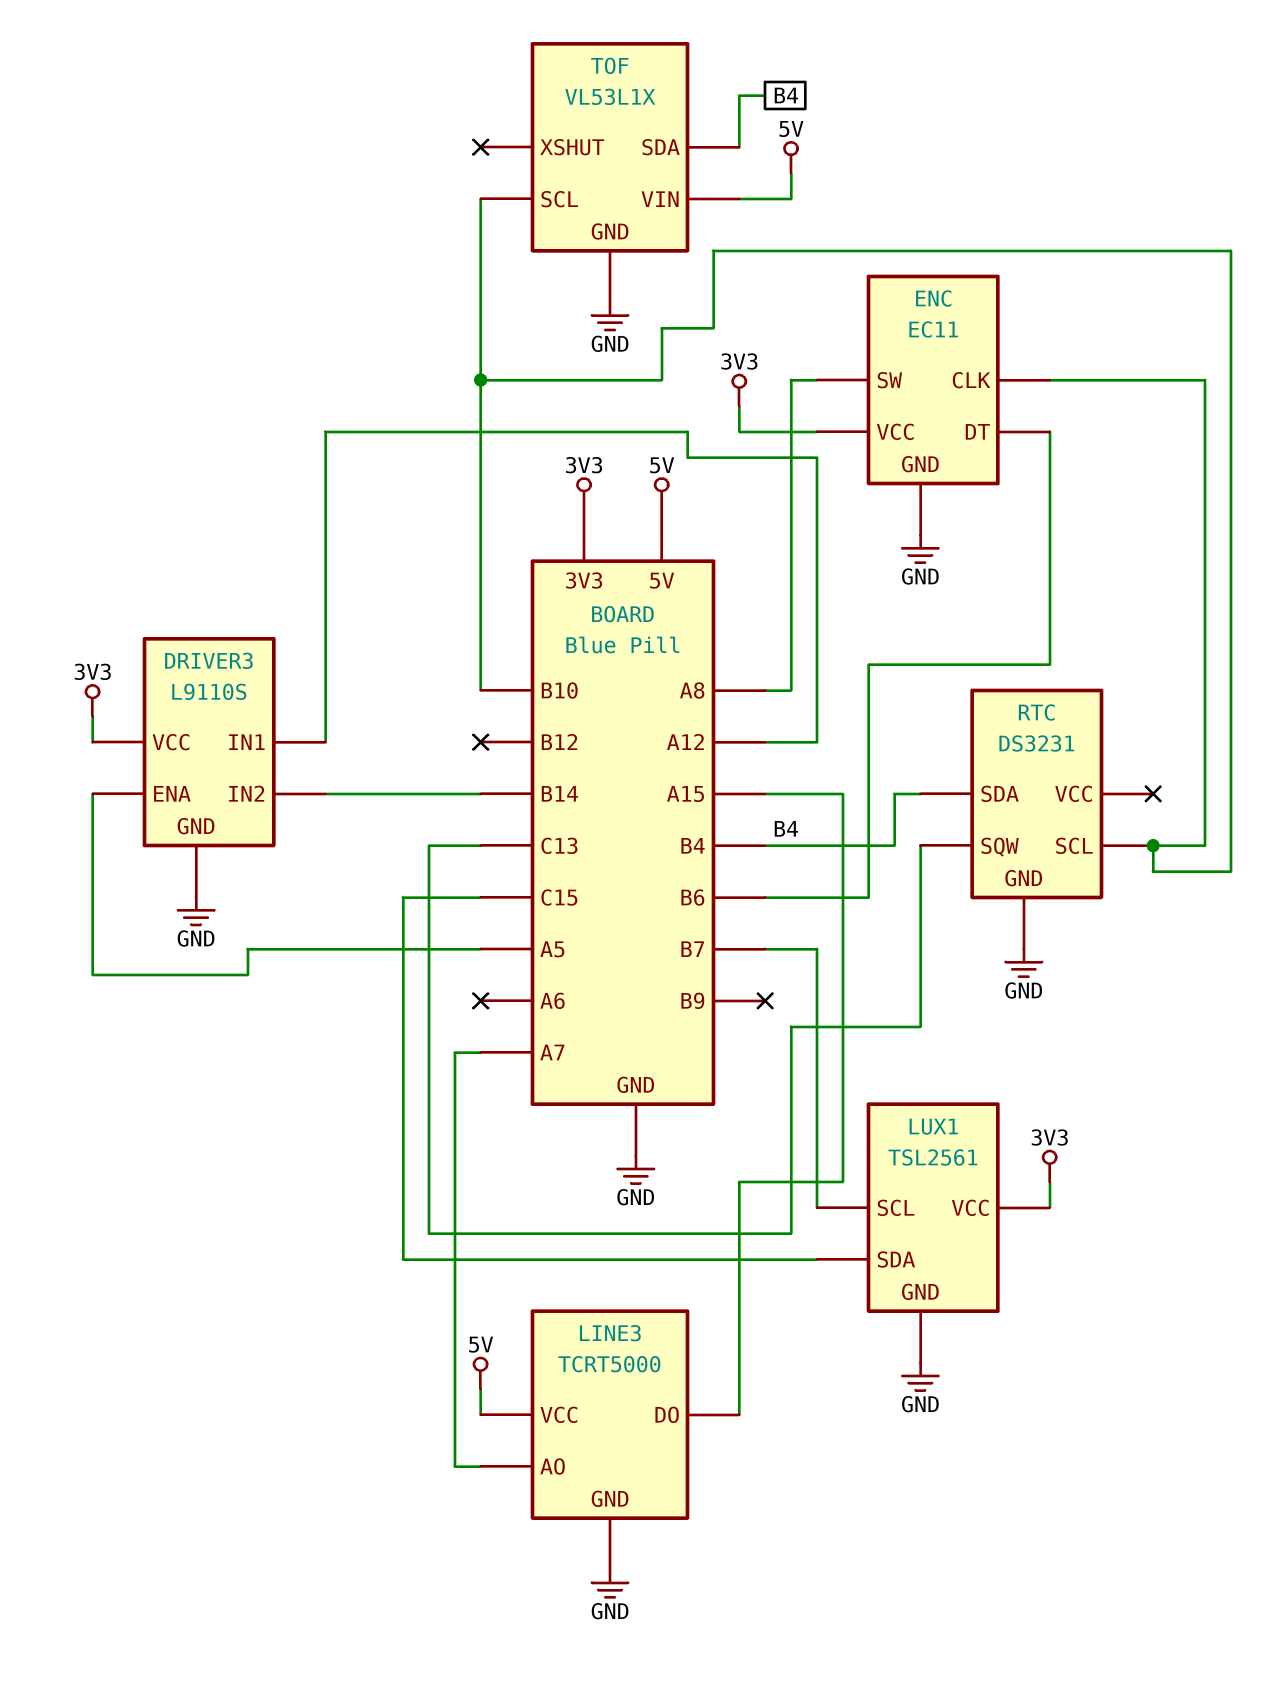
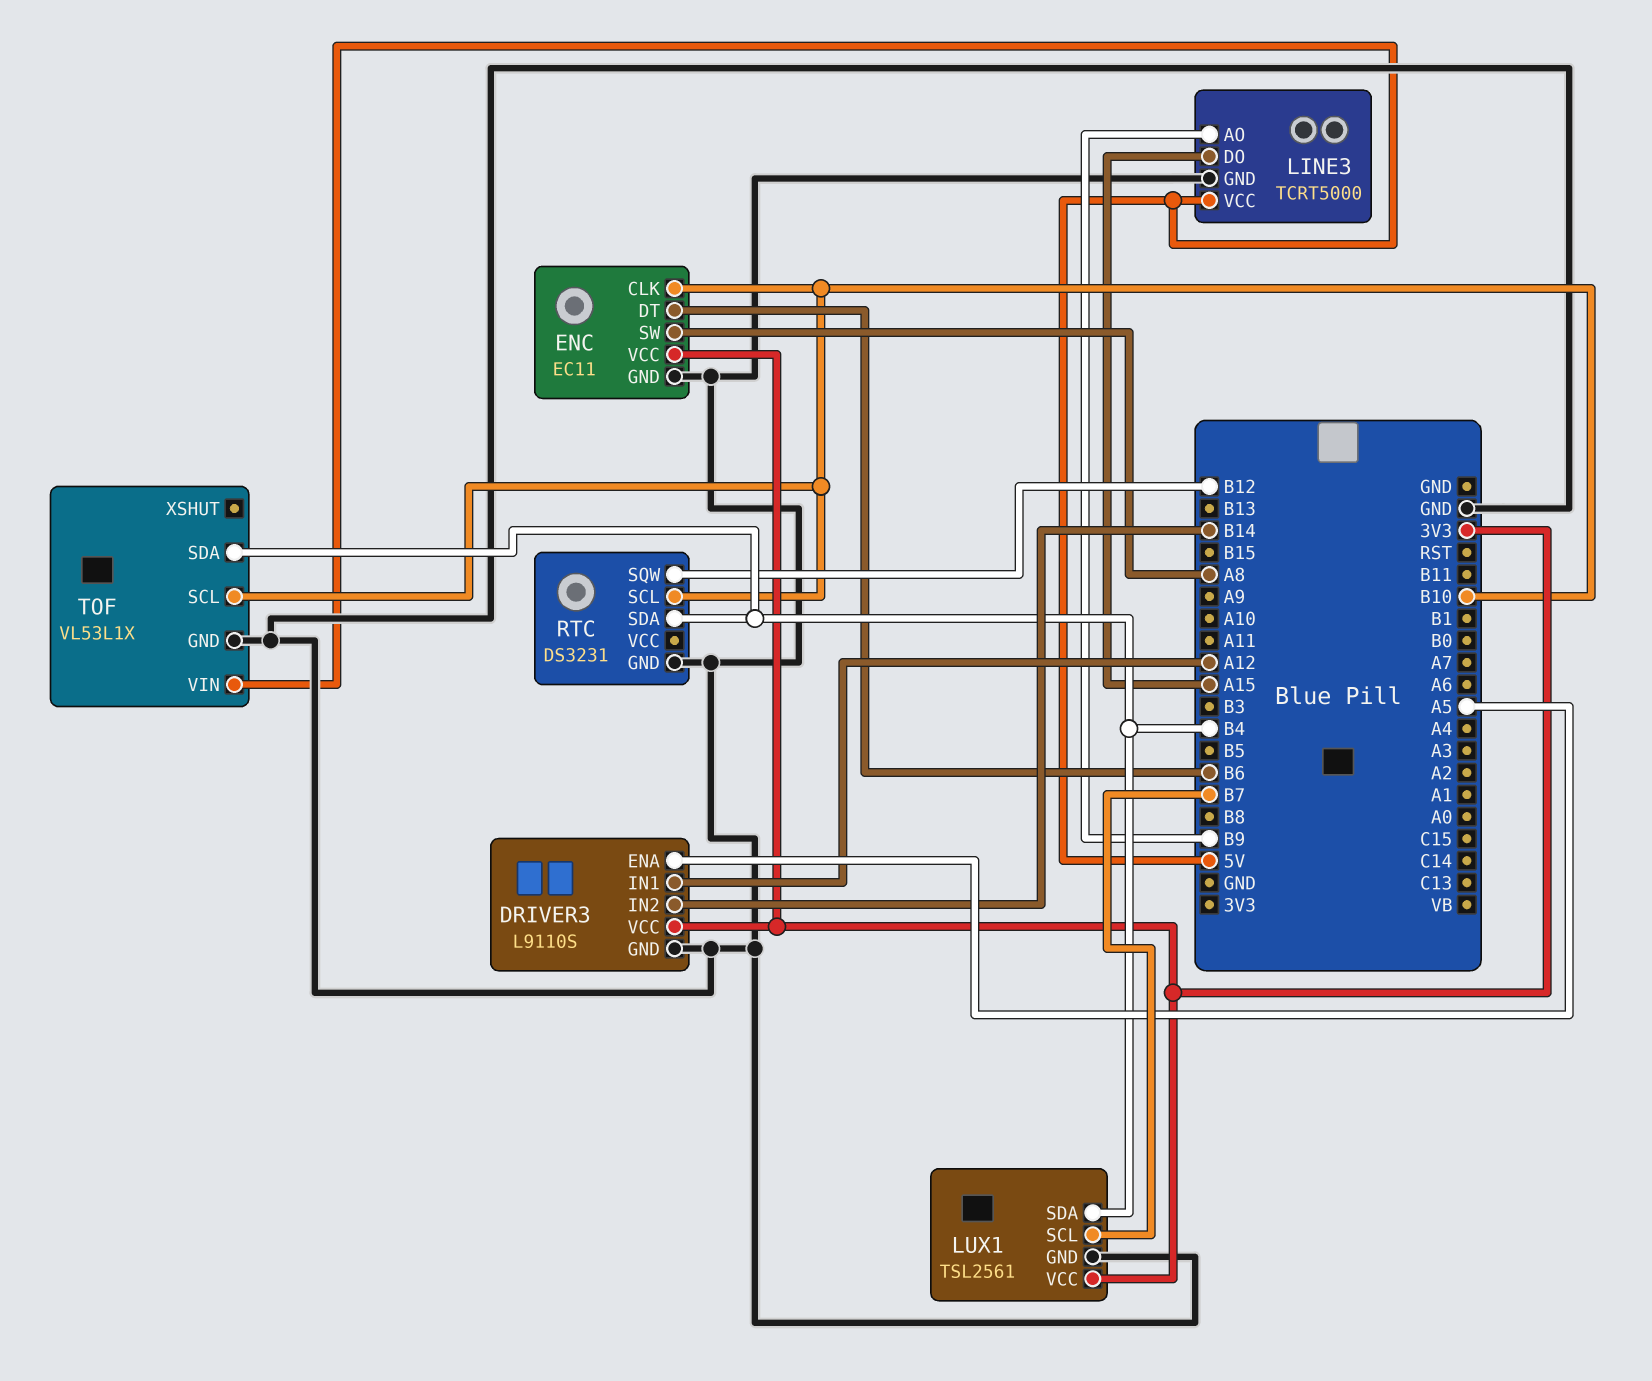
LINE3 pin AO: A7 -> B9
LUX1 pin SDA: C15 -> B4
RTC pin SQW: C13 -> B12

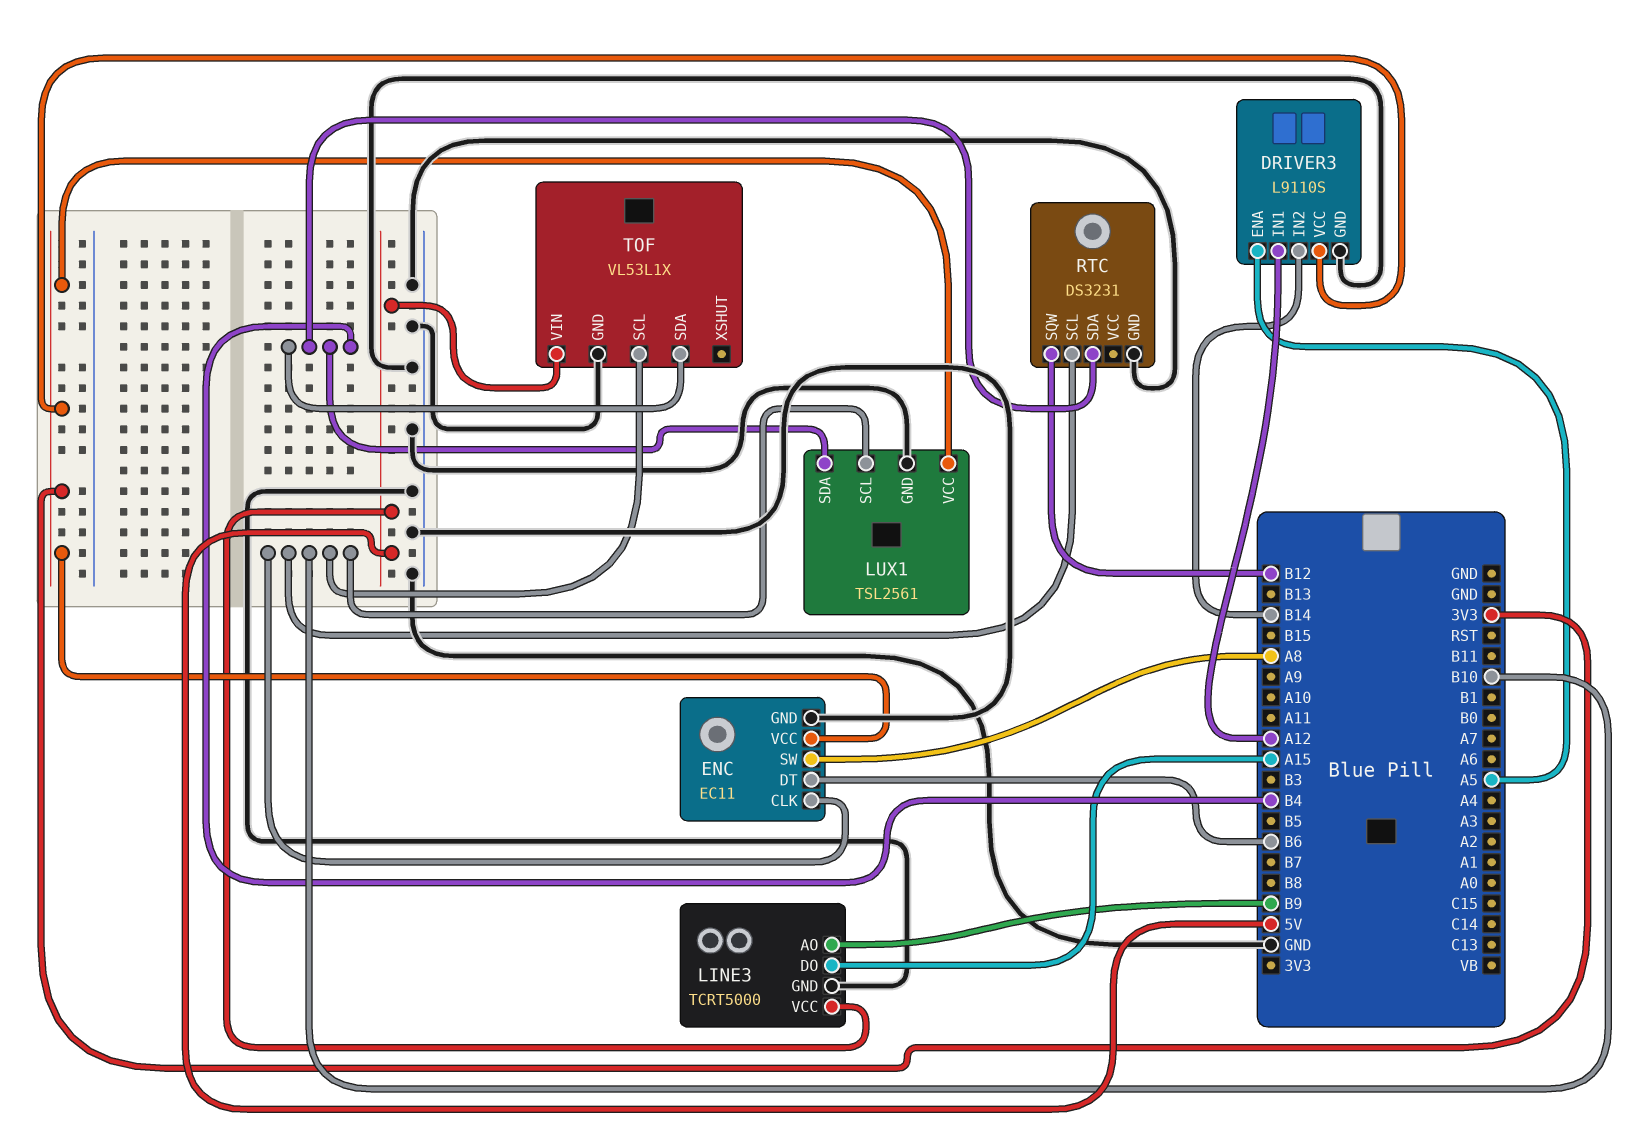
LUX1 pin SCL: B7 -> B10

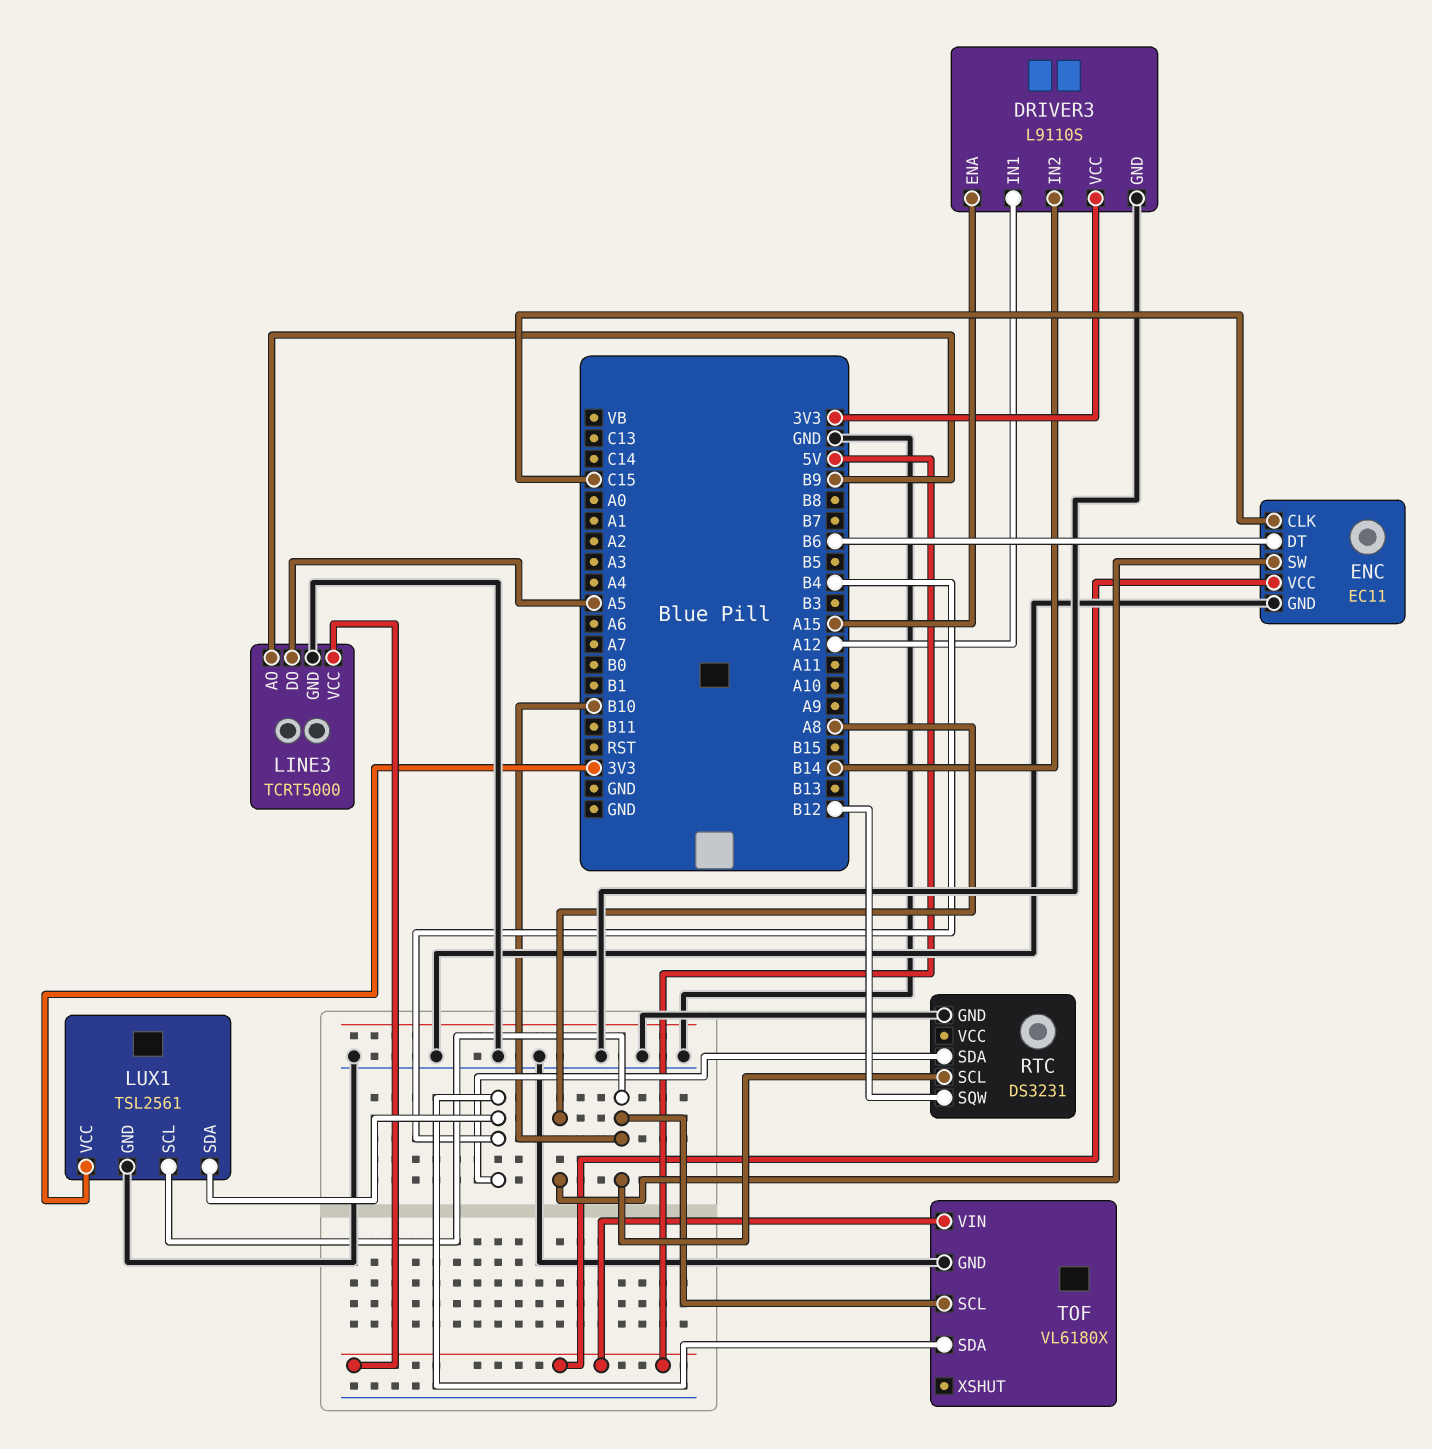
DRIVER3 pin ENA: A5 -> A15
ENC pin CLK: B10 -> C15
ENC pin VCC: 3V3 -> 5V
LINE3 pin DO: A15 -> A5
TOF: VL53L1X -> VL6180X

